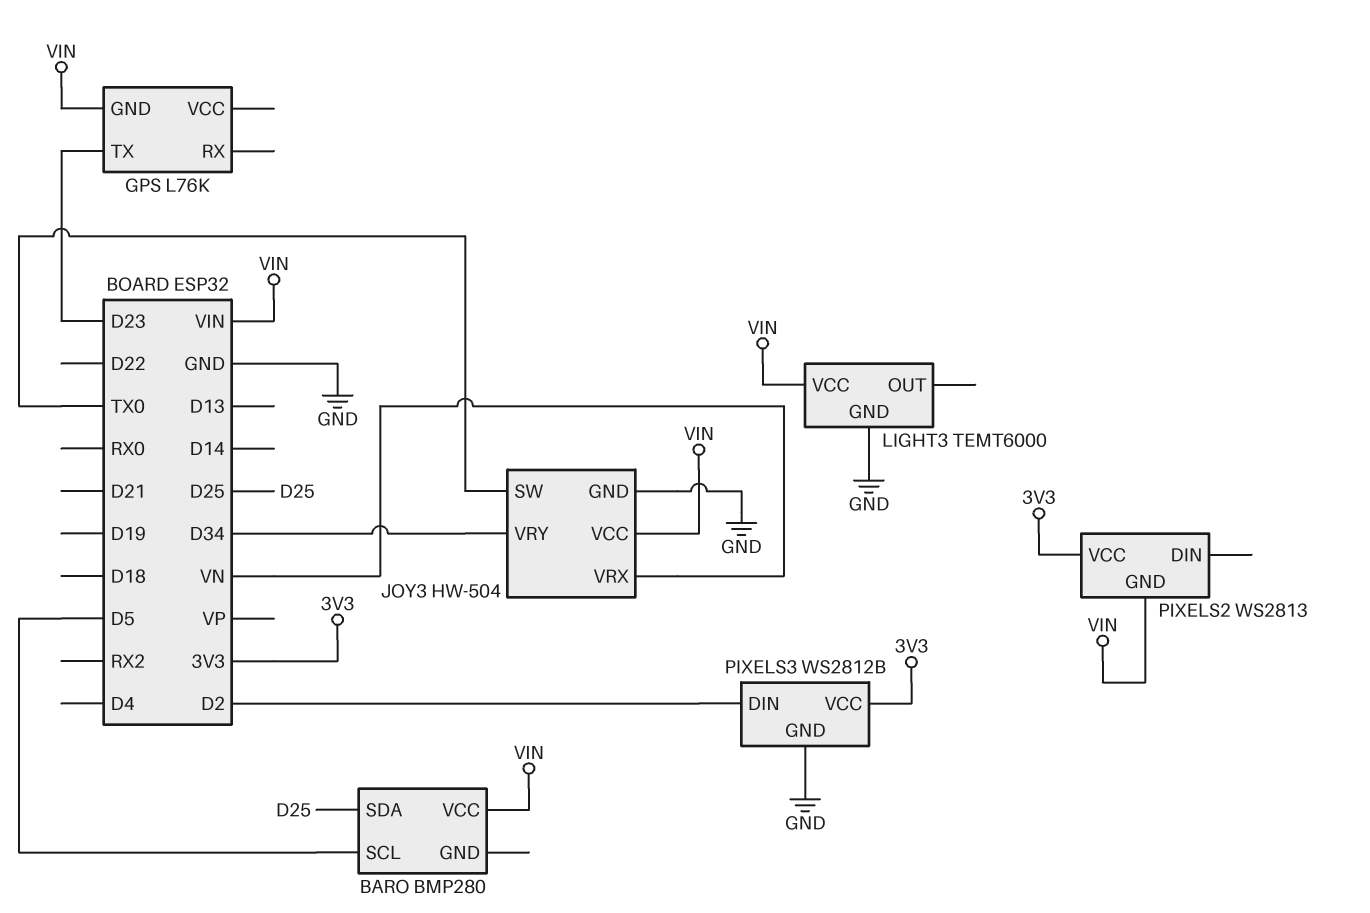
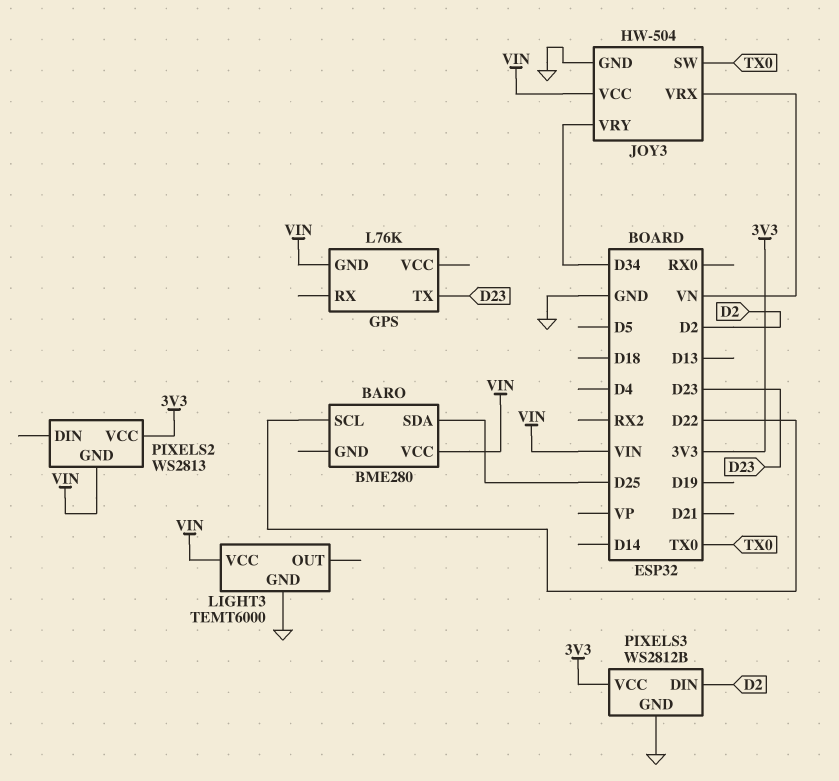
BARO: BMP280 -> BME280
BARO pin SCL: D5 -> D22

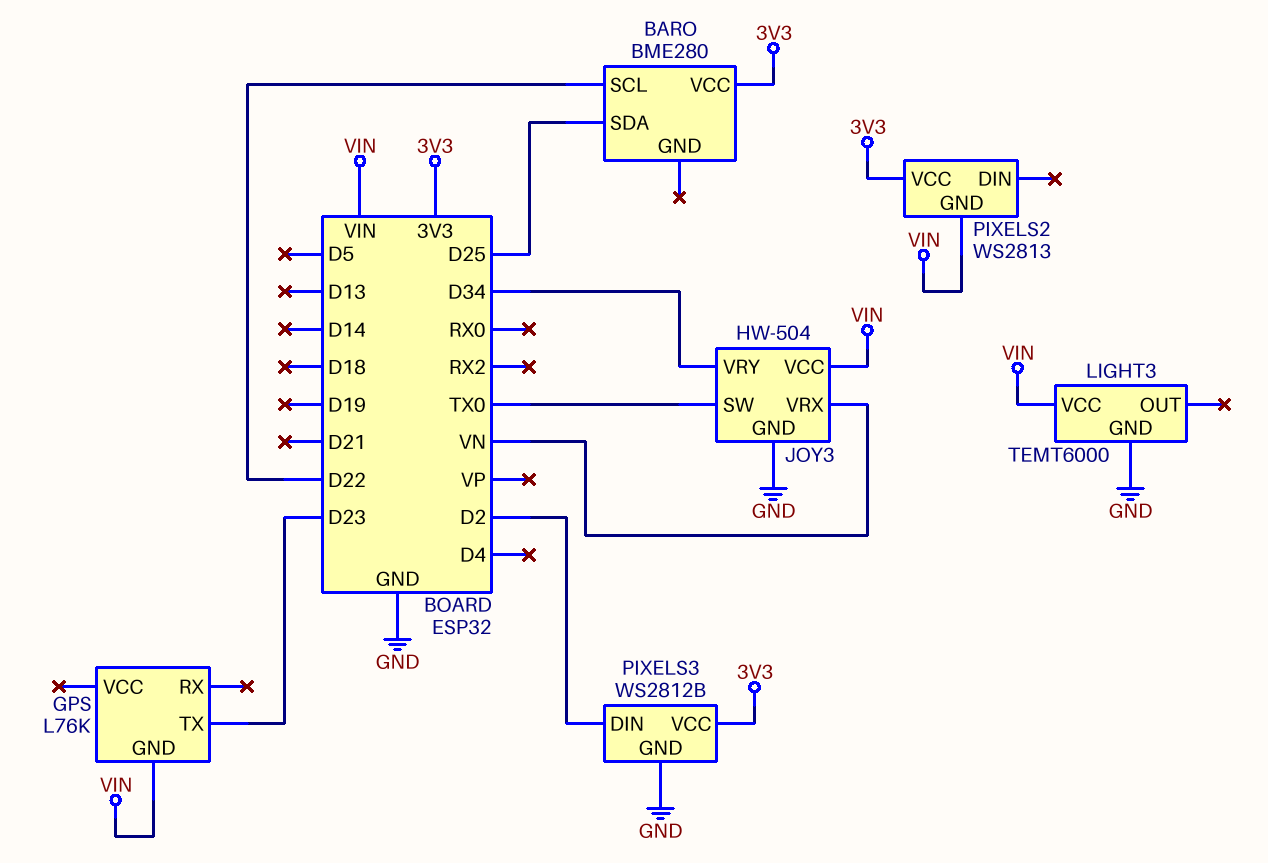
BARO pin VCC: VIN -> 3V3

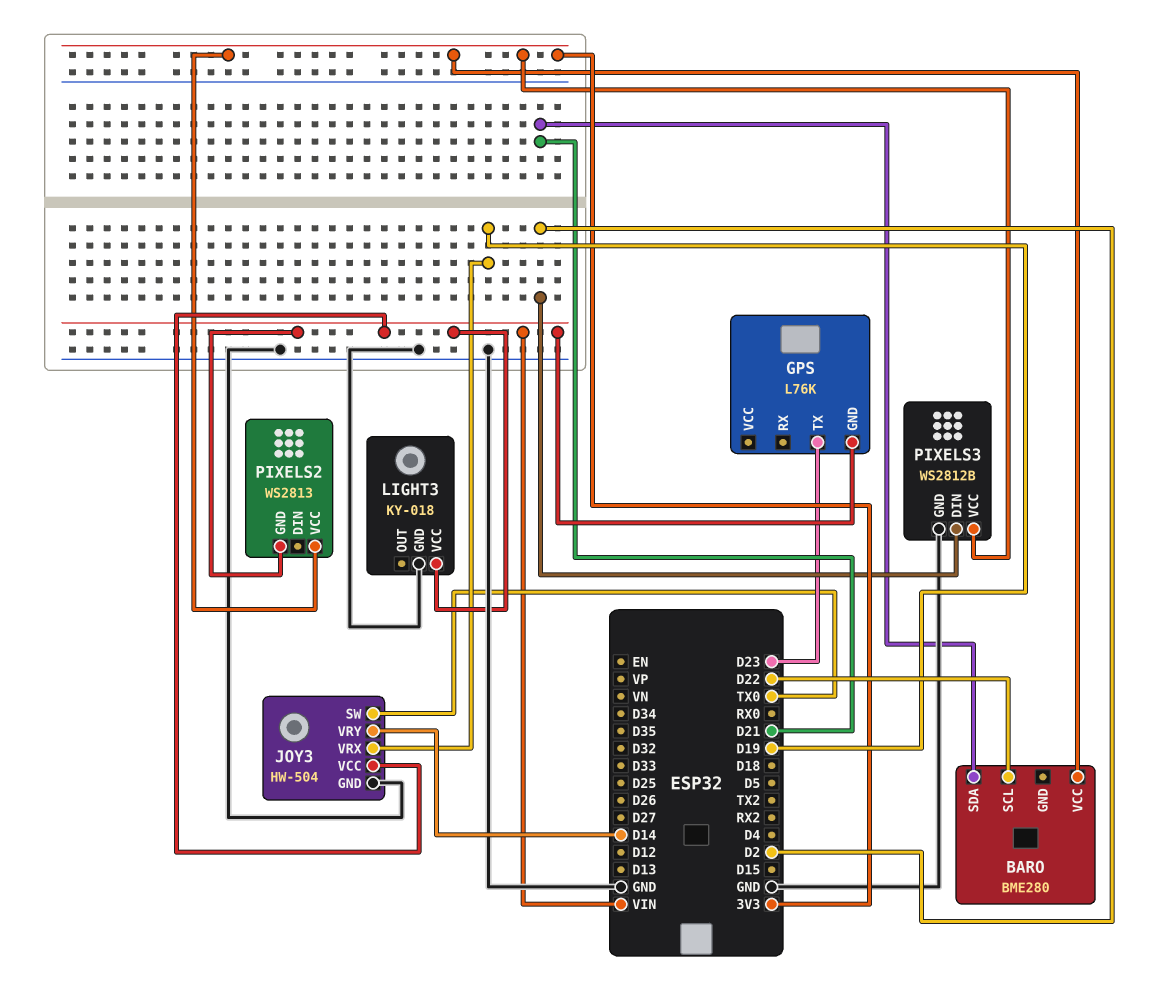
BARO pin SDA: D25 -> D21
JOY3 pin VRX: VN -> D19
JOY3 pin VRY: D34 -> D14
LIGHT3: TEMT6000 -> KY-018

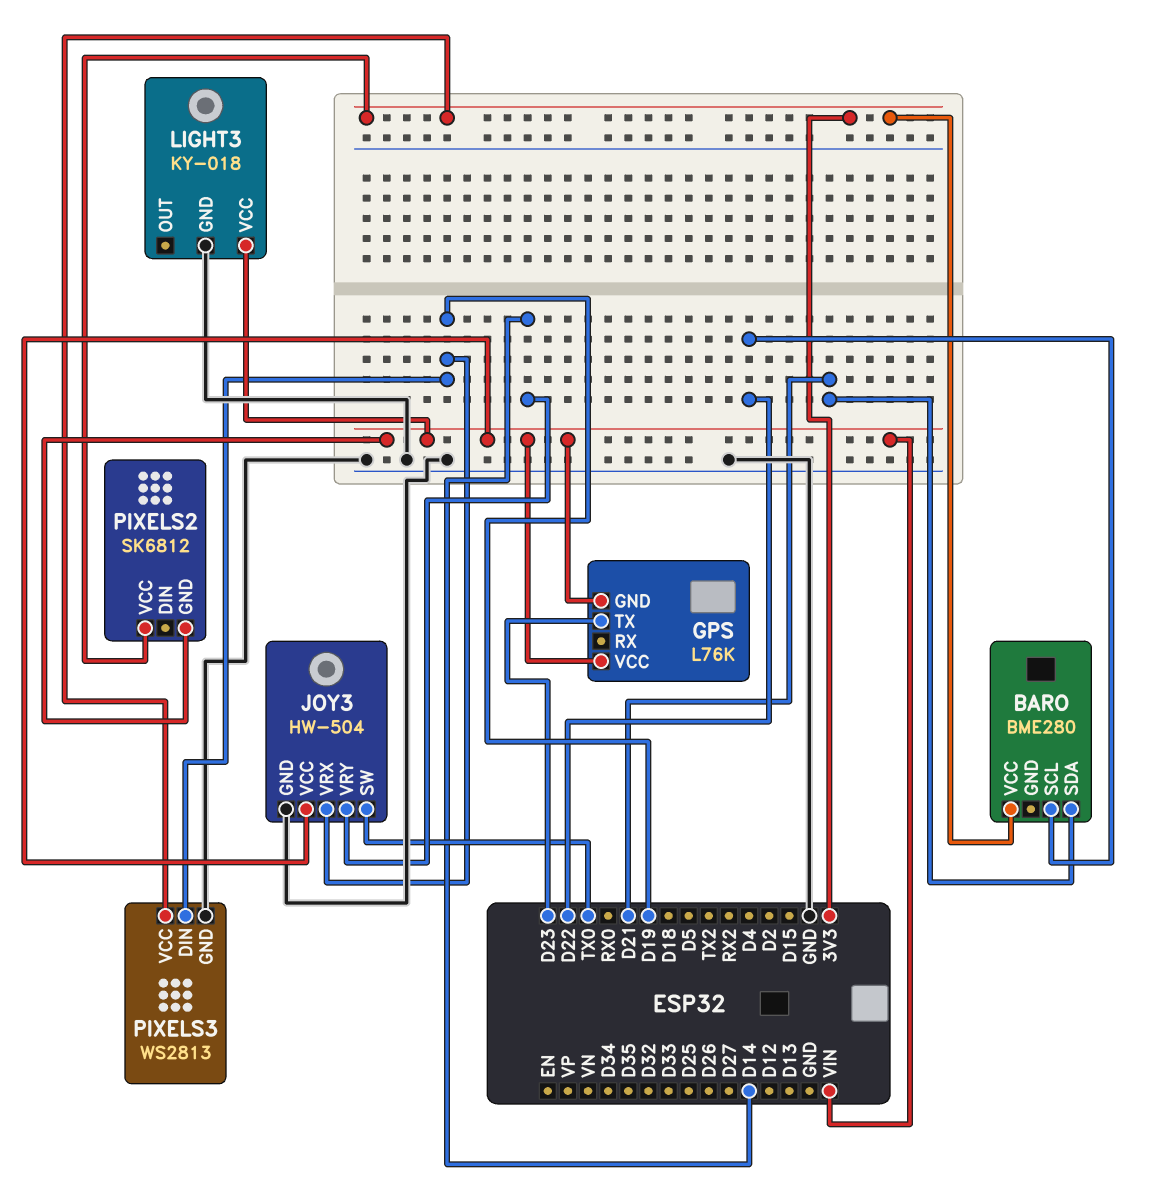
GPS pin VCC: none -> VIN
PIXELS2: WS2813 -> SK6812
PIXELS3: WS2812B -> WS2813
PIXELS3 pin DIN: D2 -> D19

